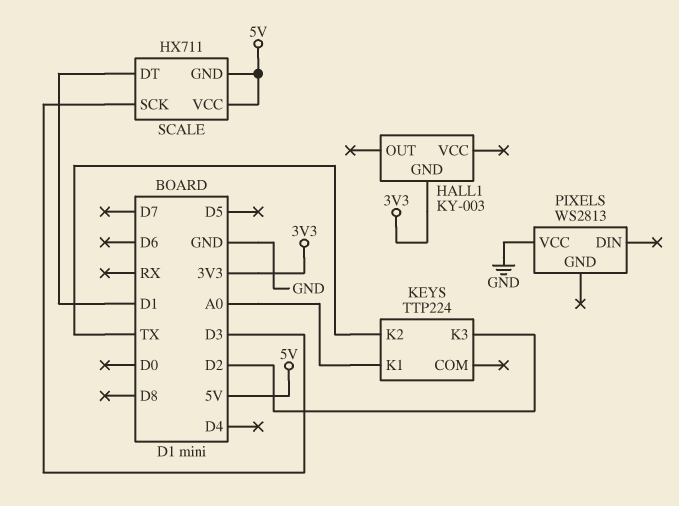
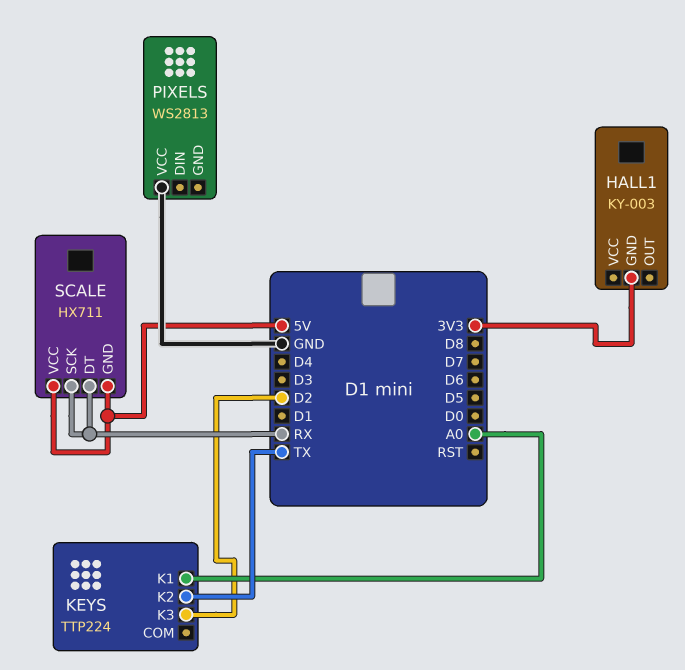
SCALE pin DT: D1 -> RX
SCALE pin SCK: D3 -> RX

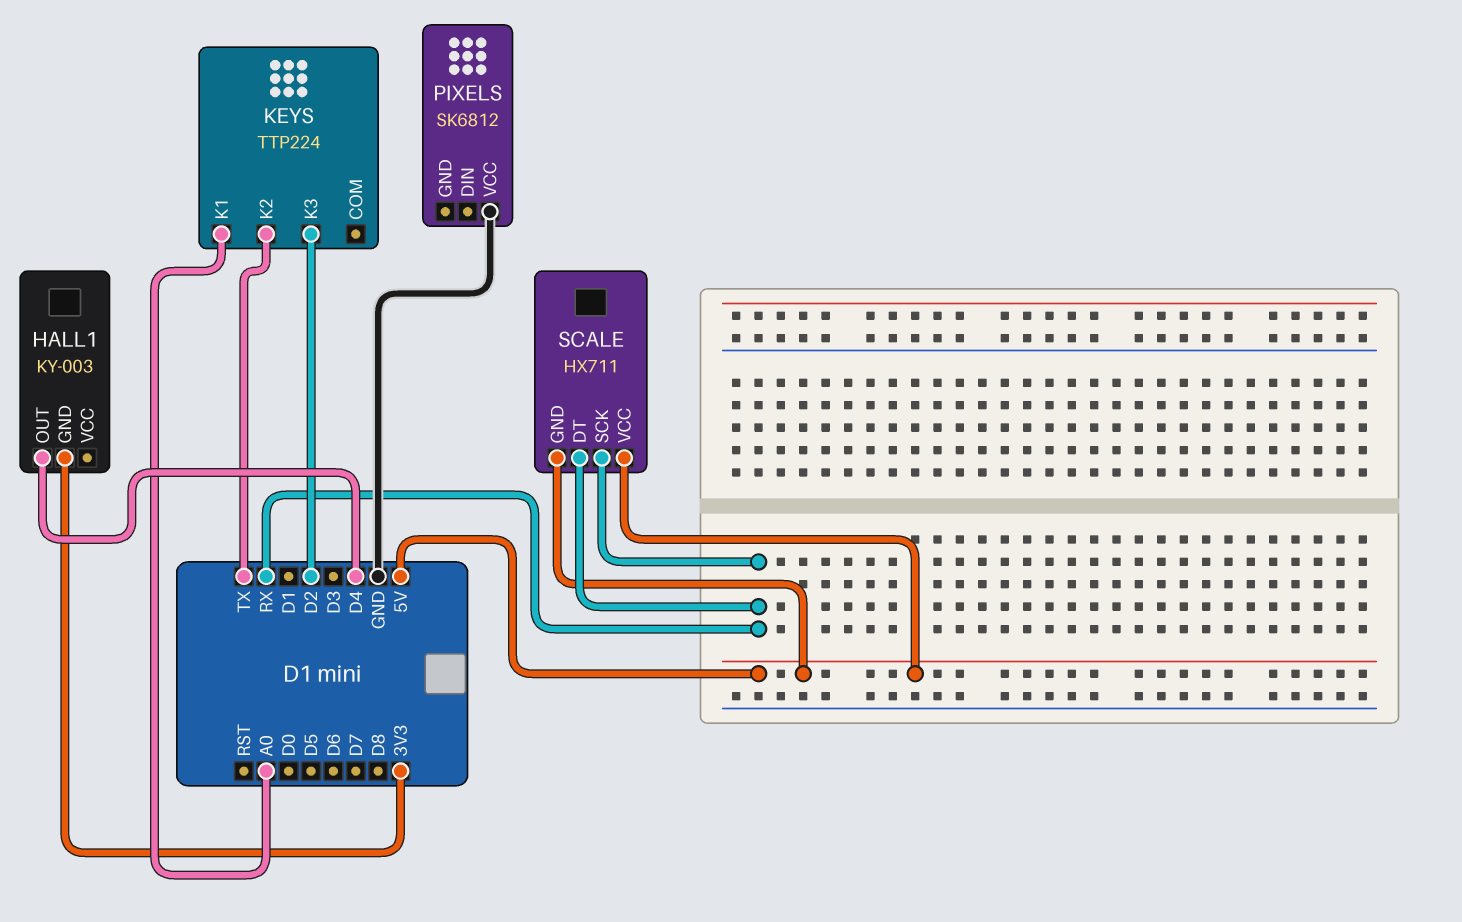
HALL1 pin OUT: none -> D4
PIXELS: WS2813 -> SK6812

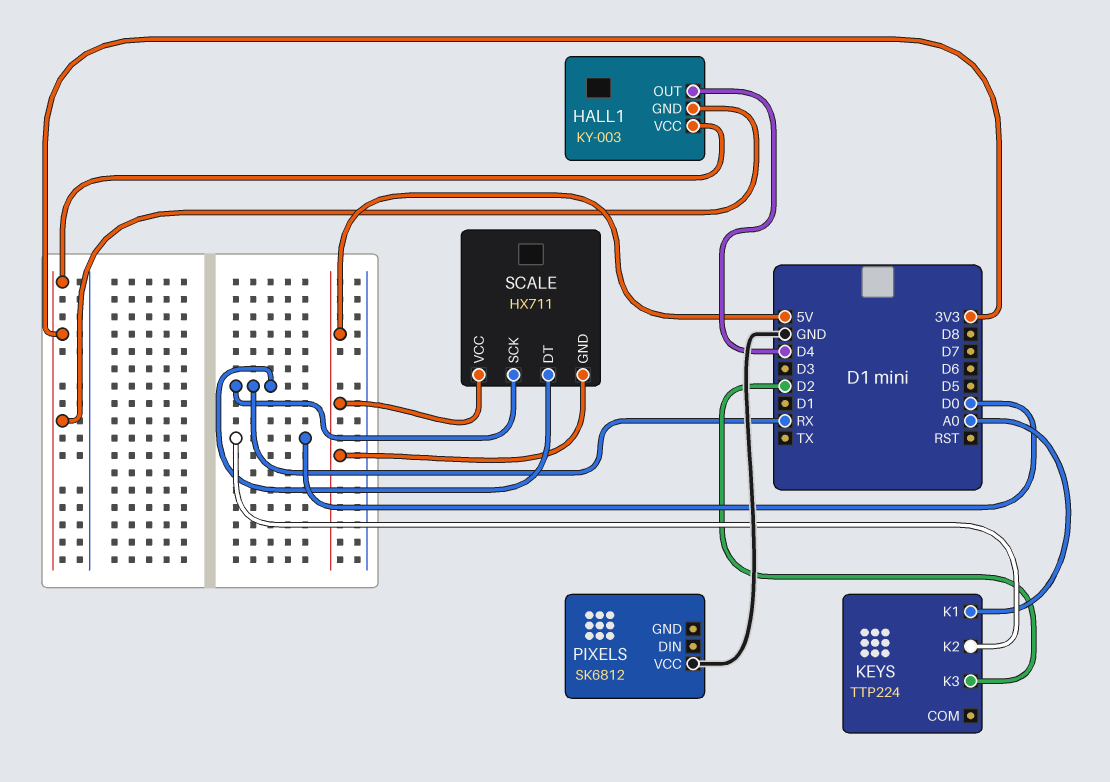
HALL1 pin VCC: none -> 3V3
KEYS pin K2: TX -> D0

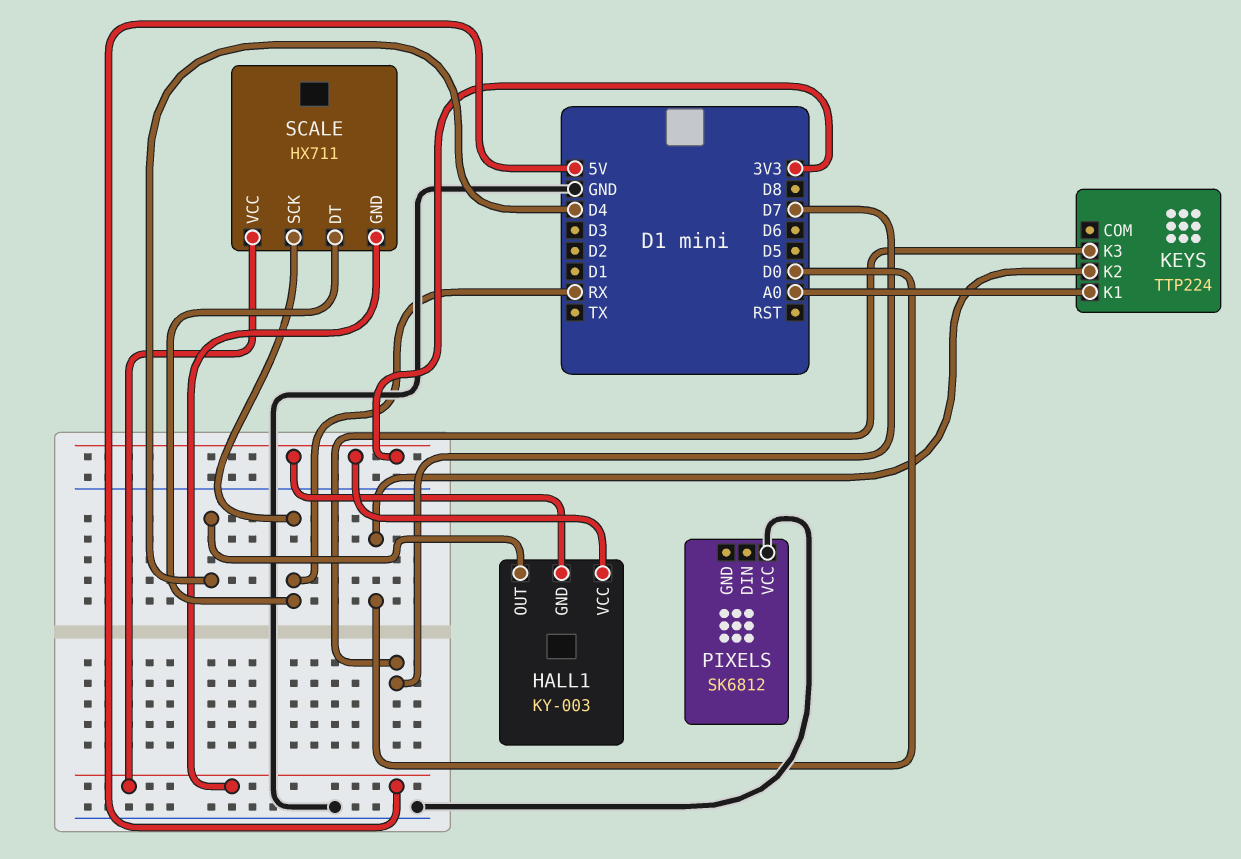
KEYS pin K3: D2 -> D7

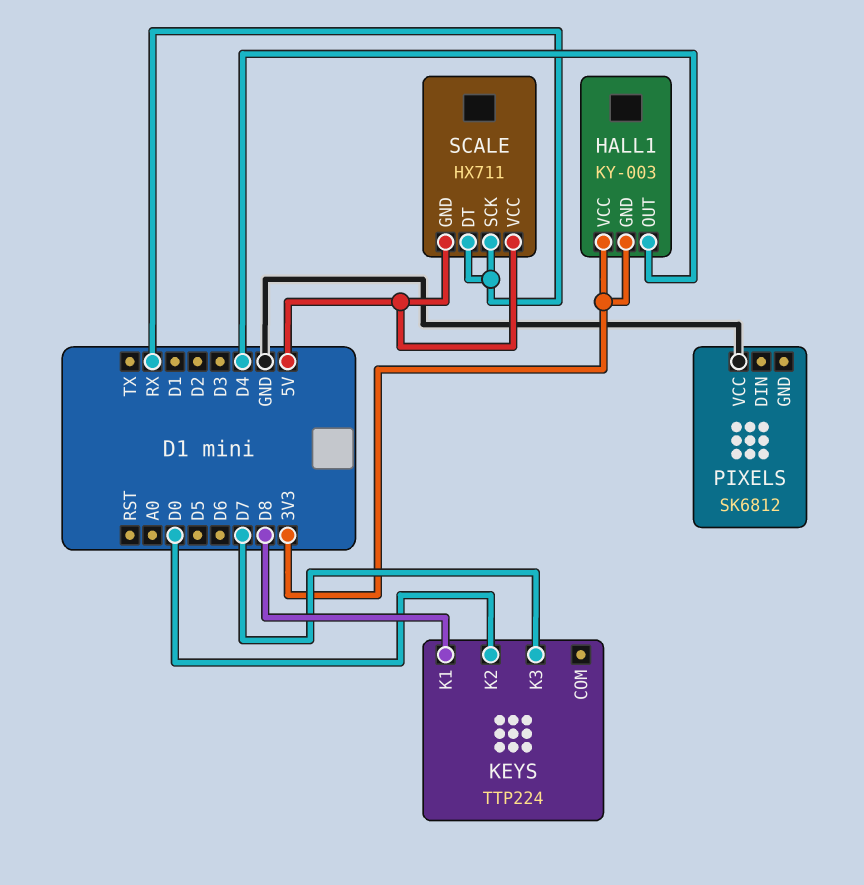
KEYS pin K1: A0 -> D8

